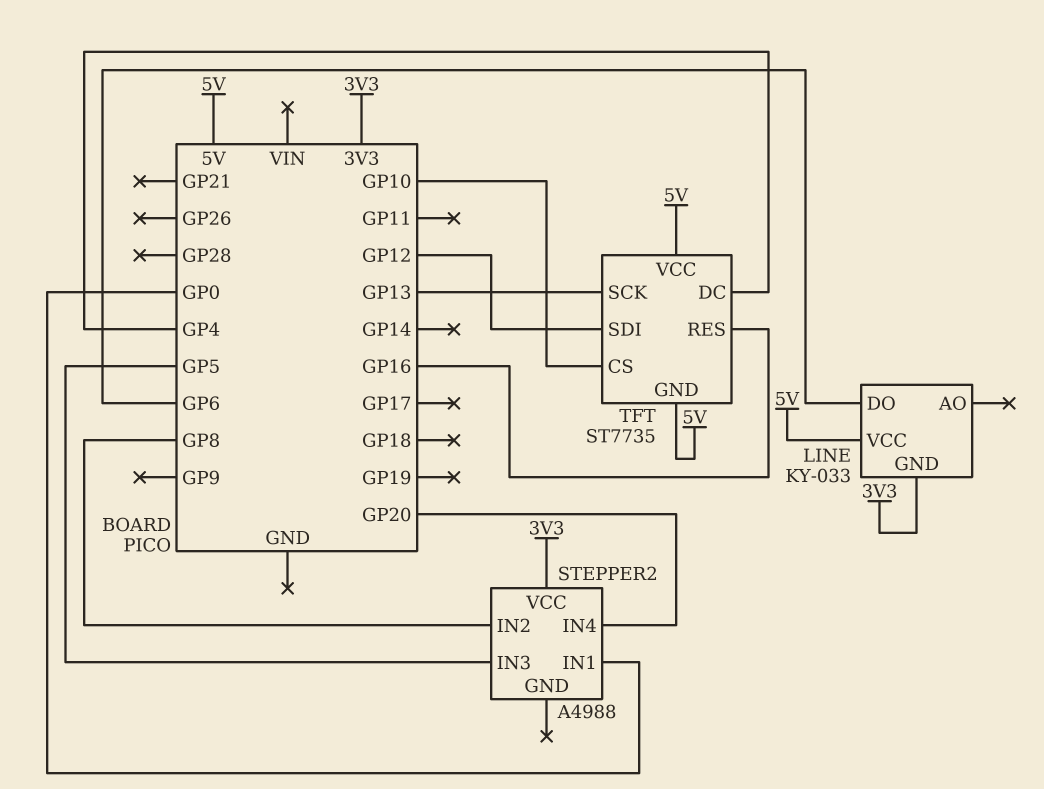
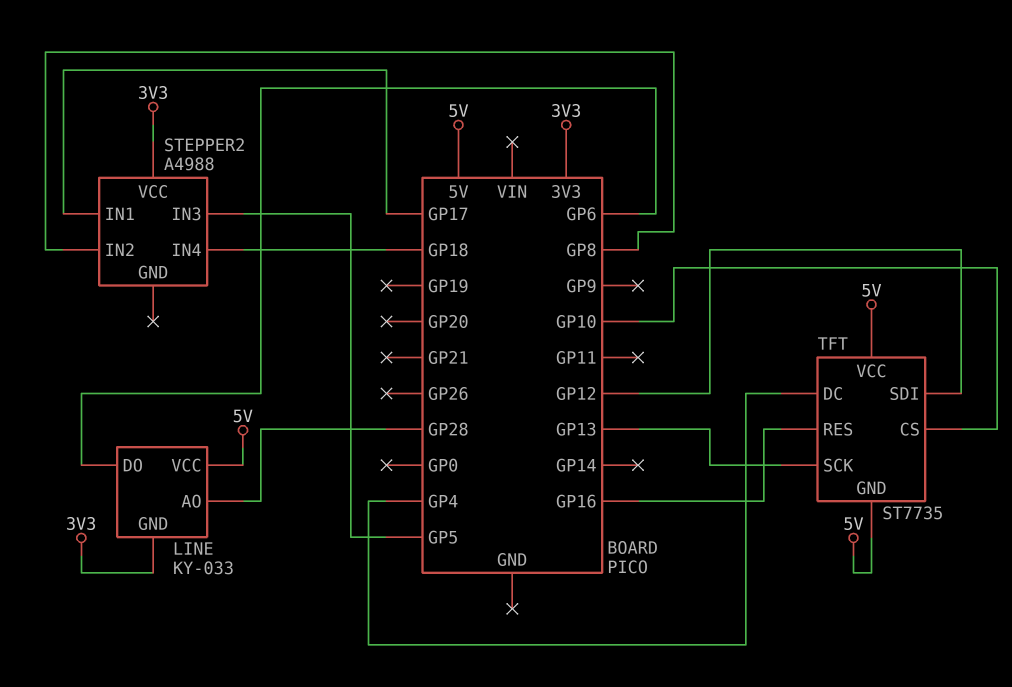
LINE pin AO: none -> GP28
STEPPER2 pin IN1: GP0 -> GP17
STEPPER2 pin IN4: GP20 -> GP18

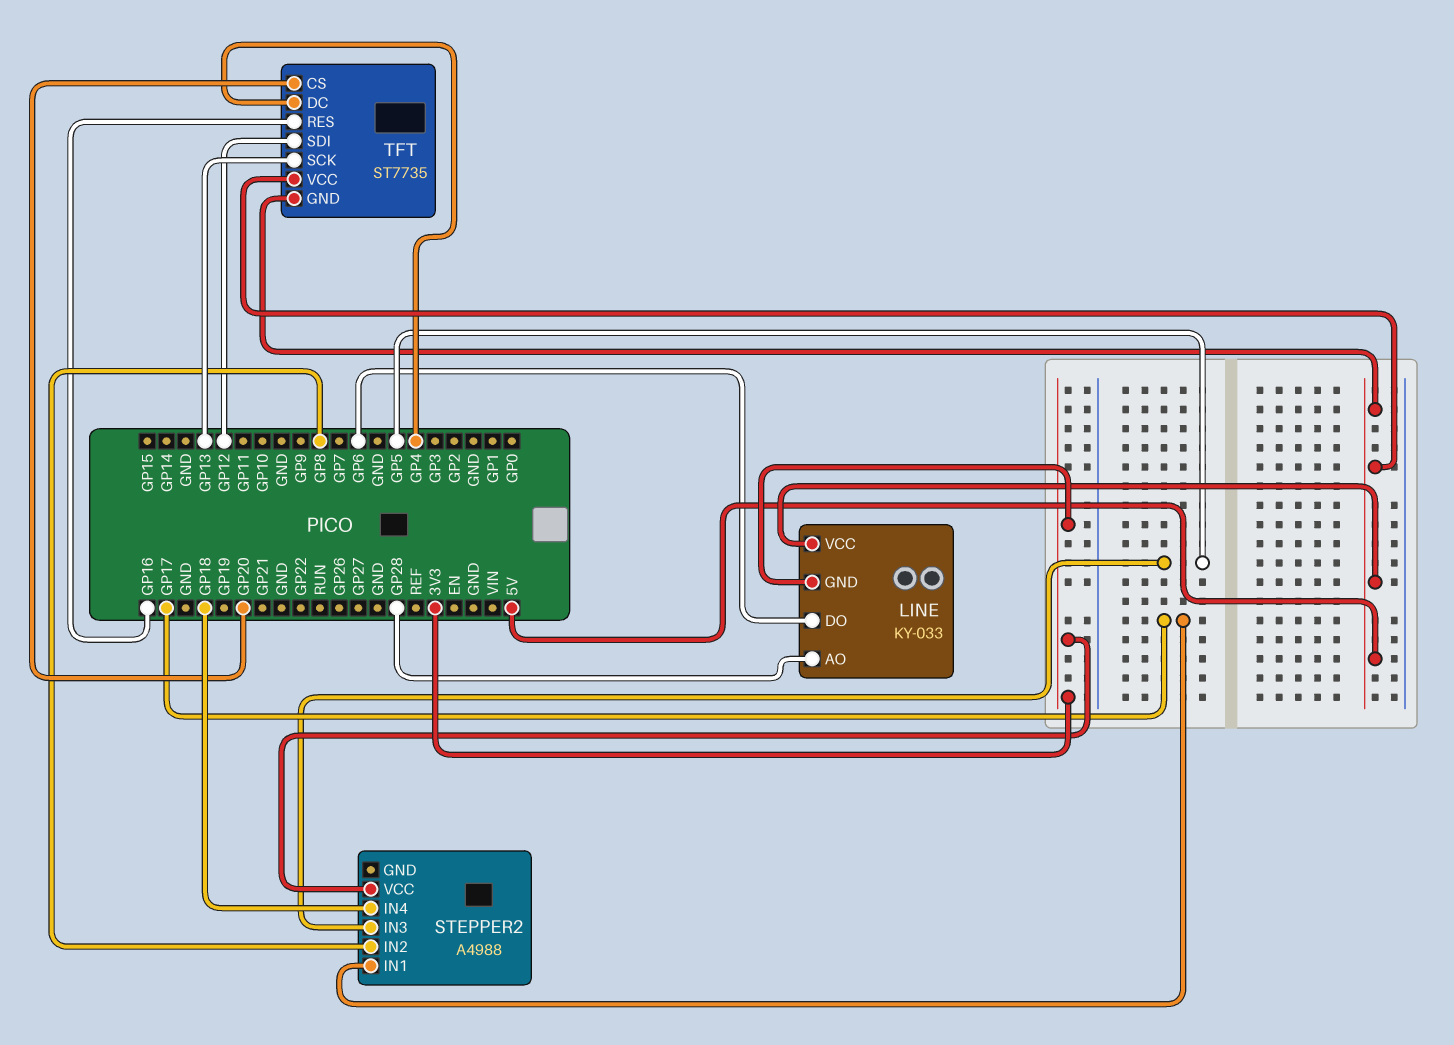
TFT pin CS: GP10 -> GP20

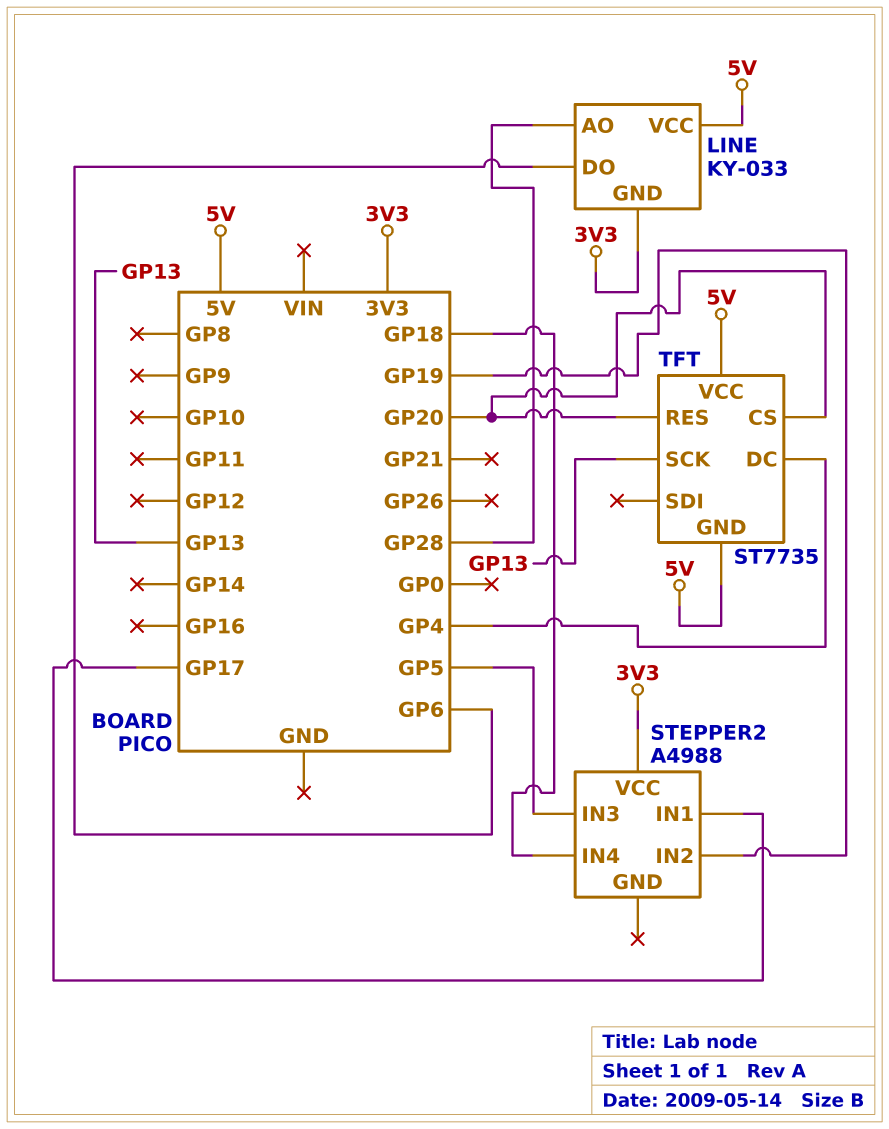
STEPPER2 pin IN2: GP8 -> GP19
TFT pin RES: GP16 -> GP20
TFT pin SDI: GP12 -> none

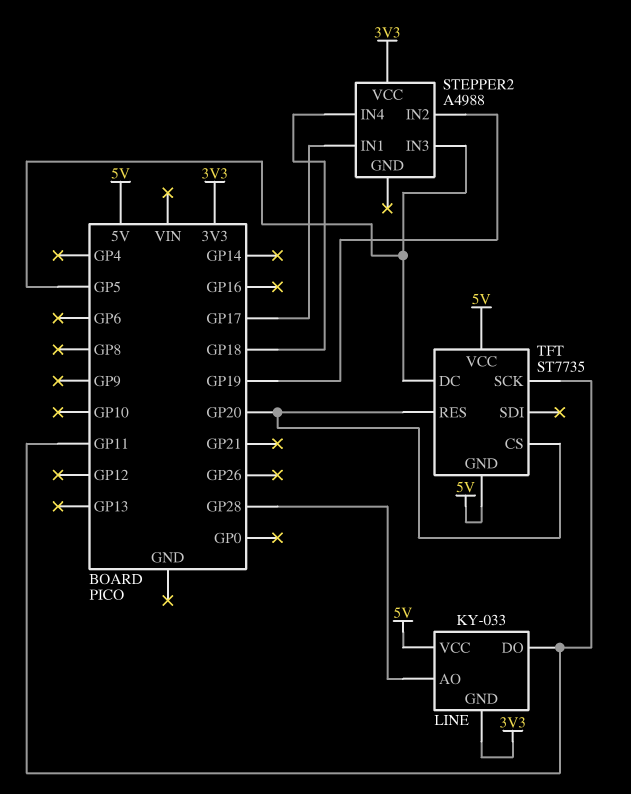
LINE pin DO: GP6 -> GP11
TFT pin DC: GP4 -> GP5
TFT pin SCK: GP13 -> GP11

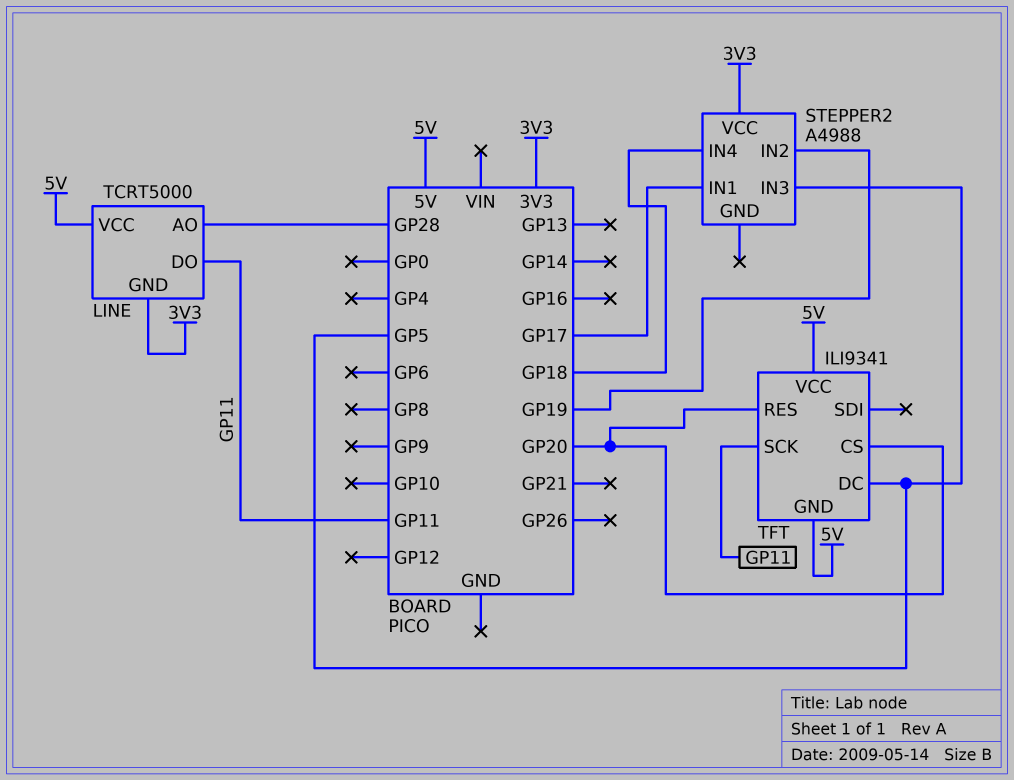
LINE: KY-033 -> TCRT5000
TFT: ST7735 -> ILI9341

